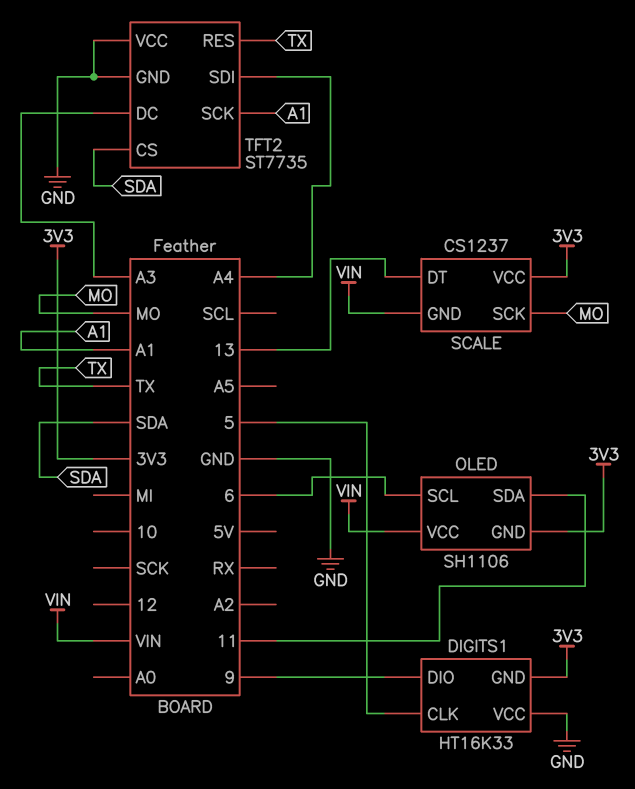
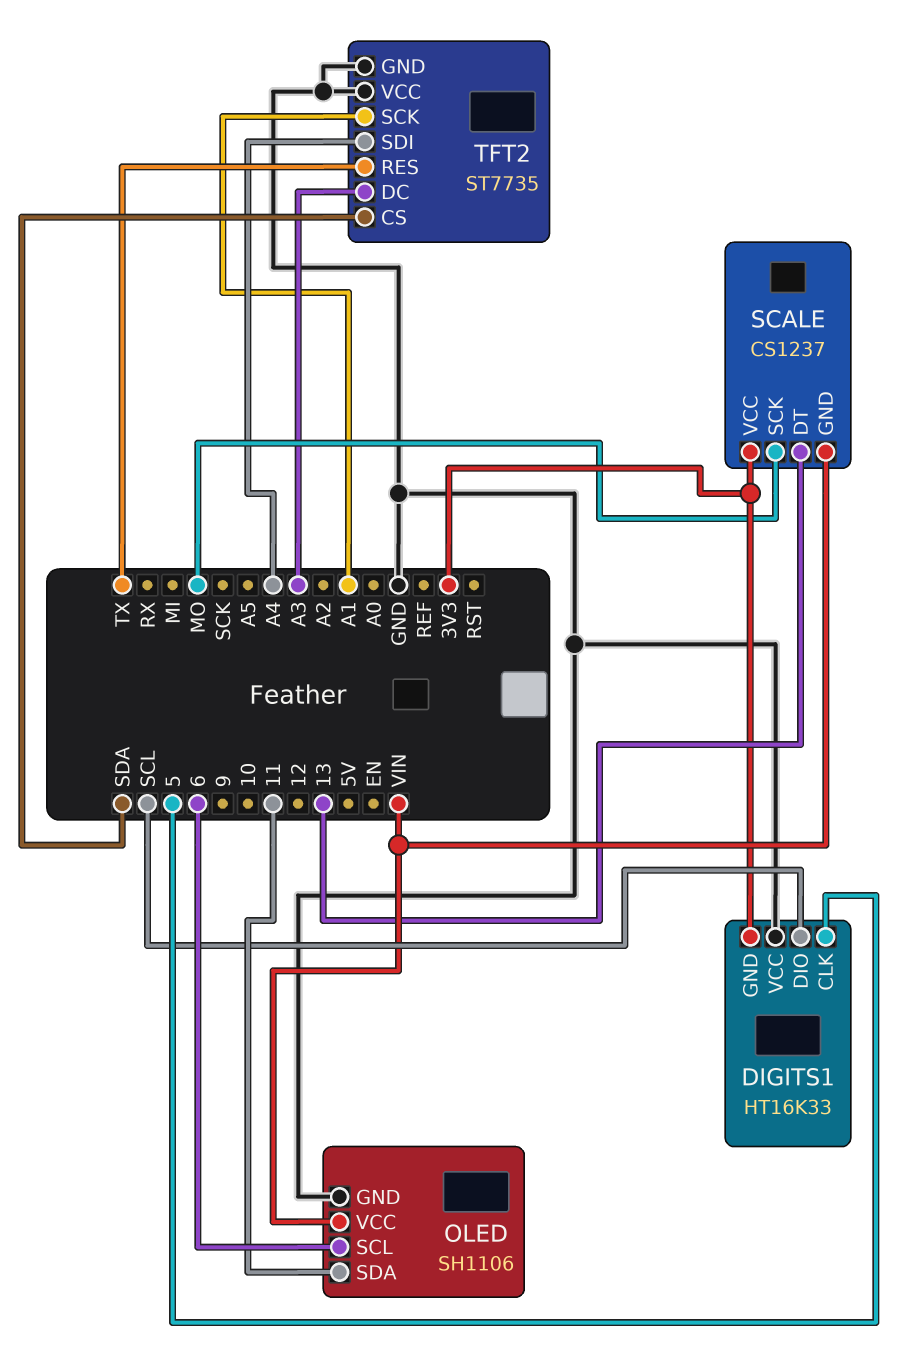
DIGITS1 pin DIO: 9 -> SCL
OLED pin GND: 3V3 -> GND

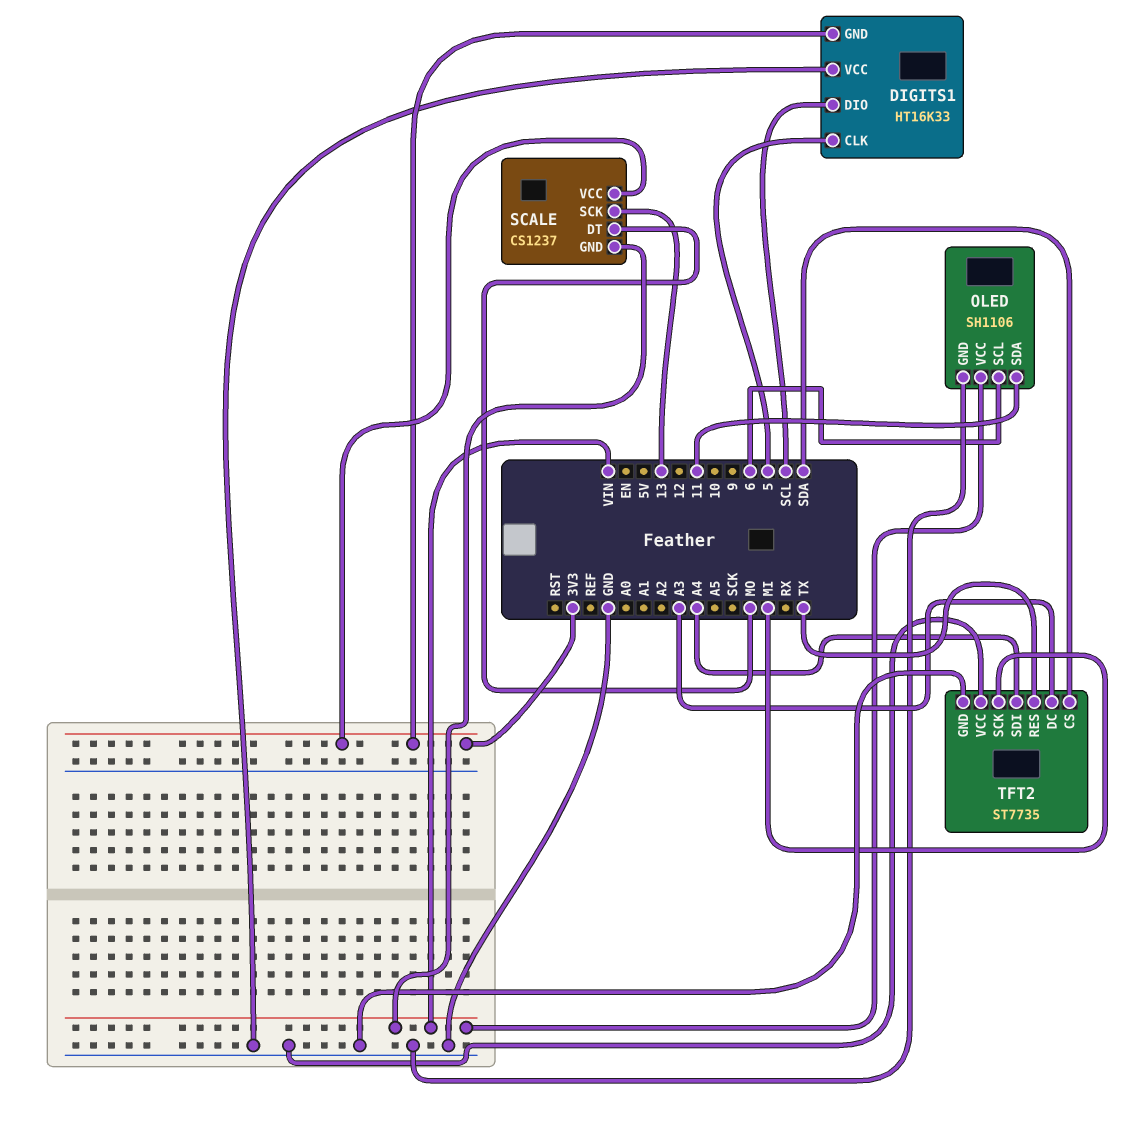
SCALE pin DT: 13 -> MO
SCALE pin SCK: MO -> 13
TFT2 pin SCK: A1 -> MI

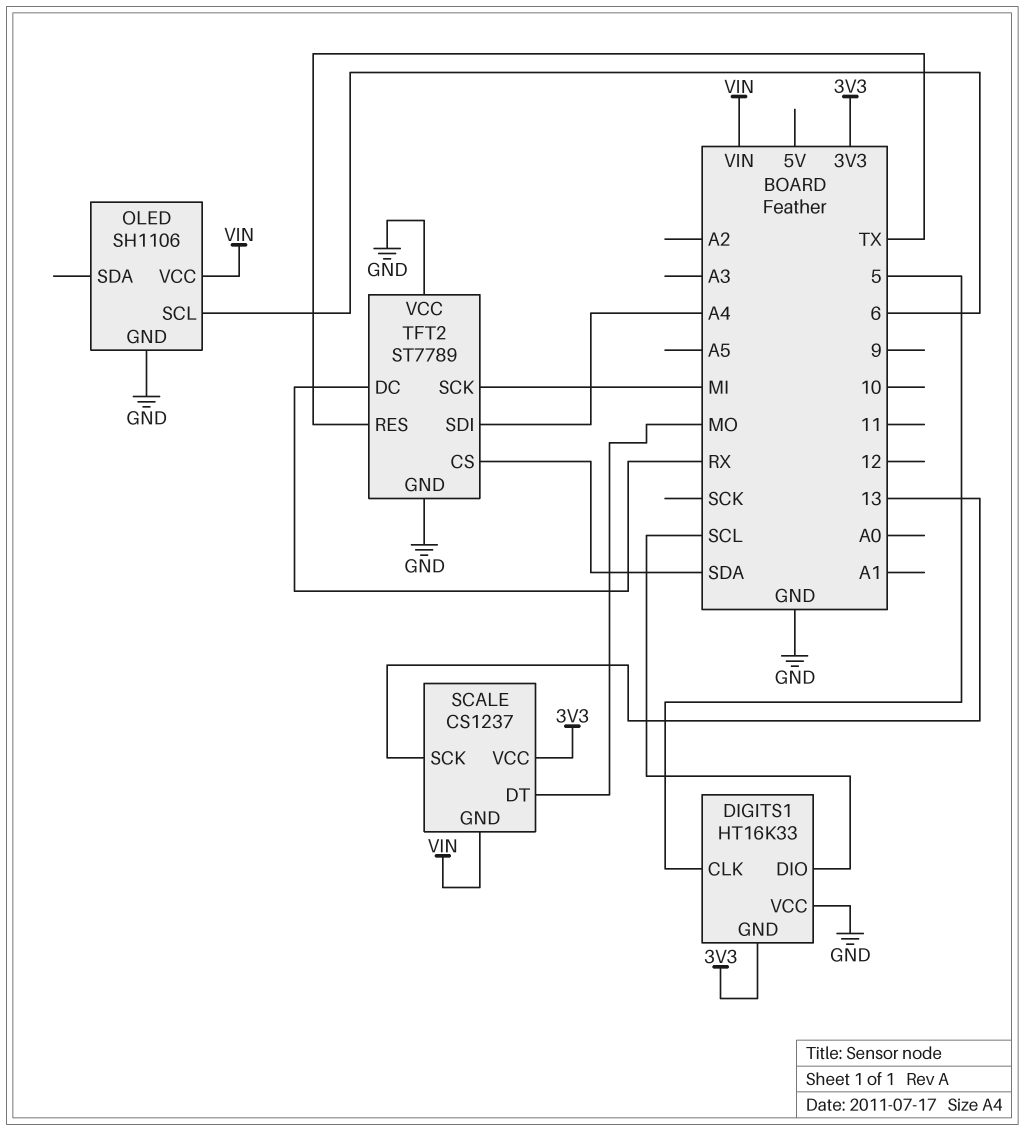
OLED pin SDA: 11 -> none
TFT2: ST7735 -> ST7789
TFT2 pin DC: A3 -> RX

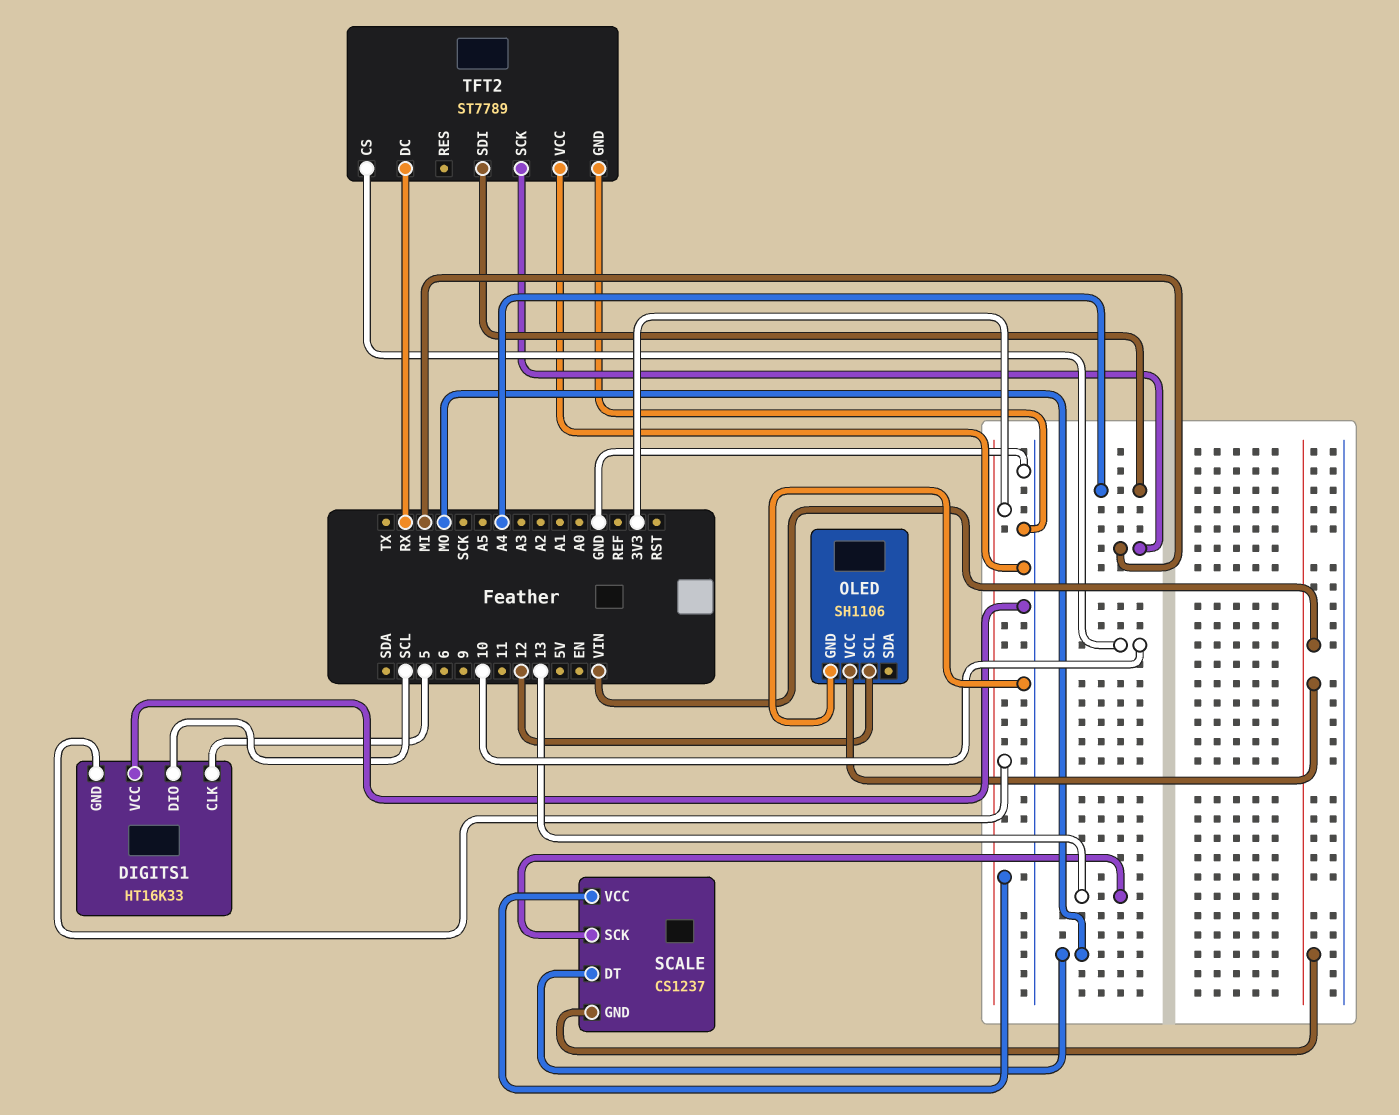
OLED pin SCL: 6 -> 12
TFT2 pin CS: SDA -> 10
TFT2 pin RES: TX -> none

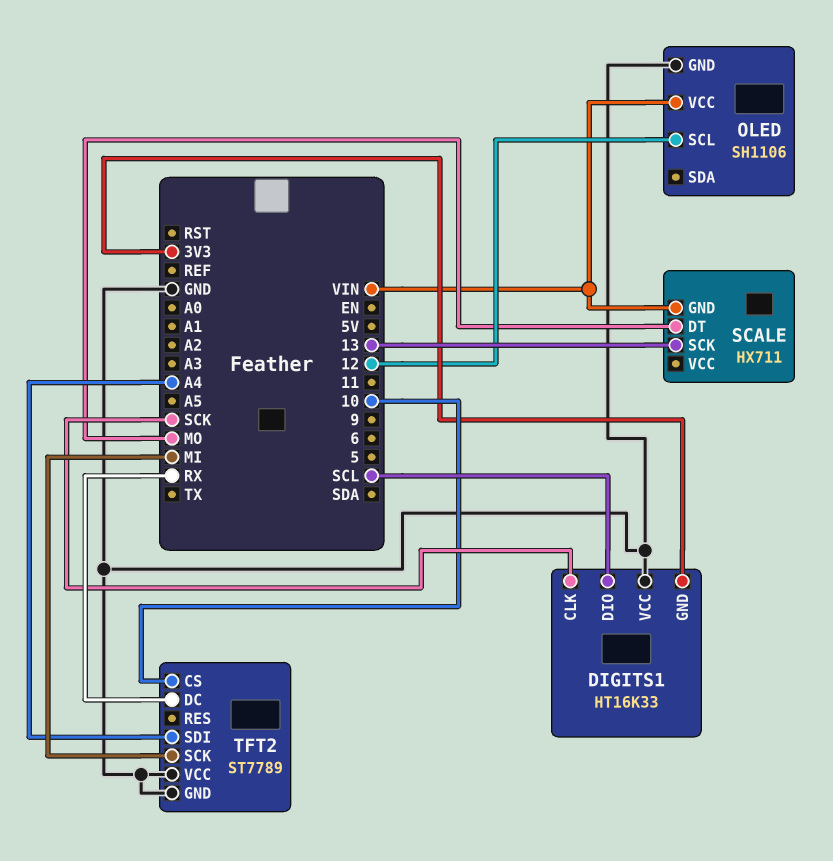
DIGITS1 pin CLK: 5 -> SCK
SCALE: CS1237 -> HX711
SCALE pin VCC: 3V3 -> none

